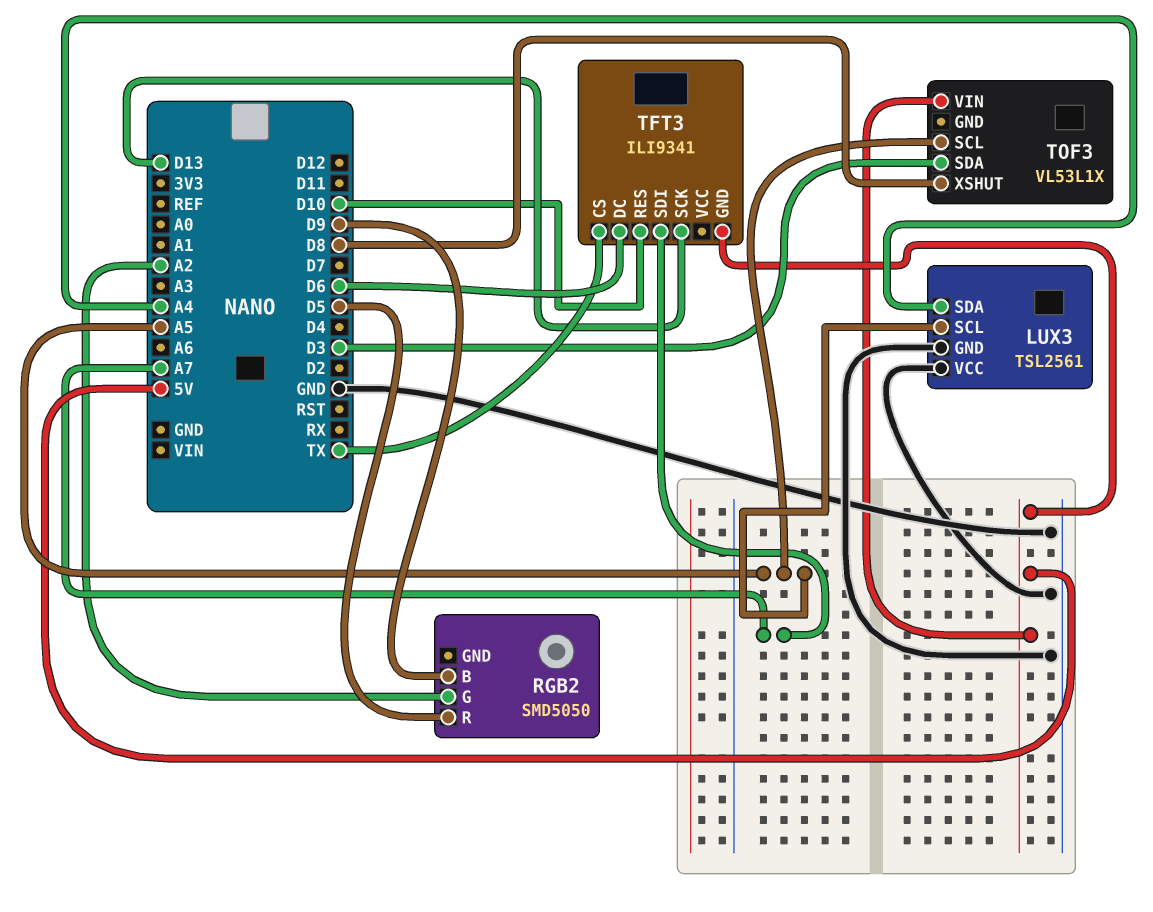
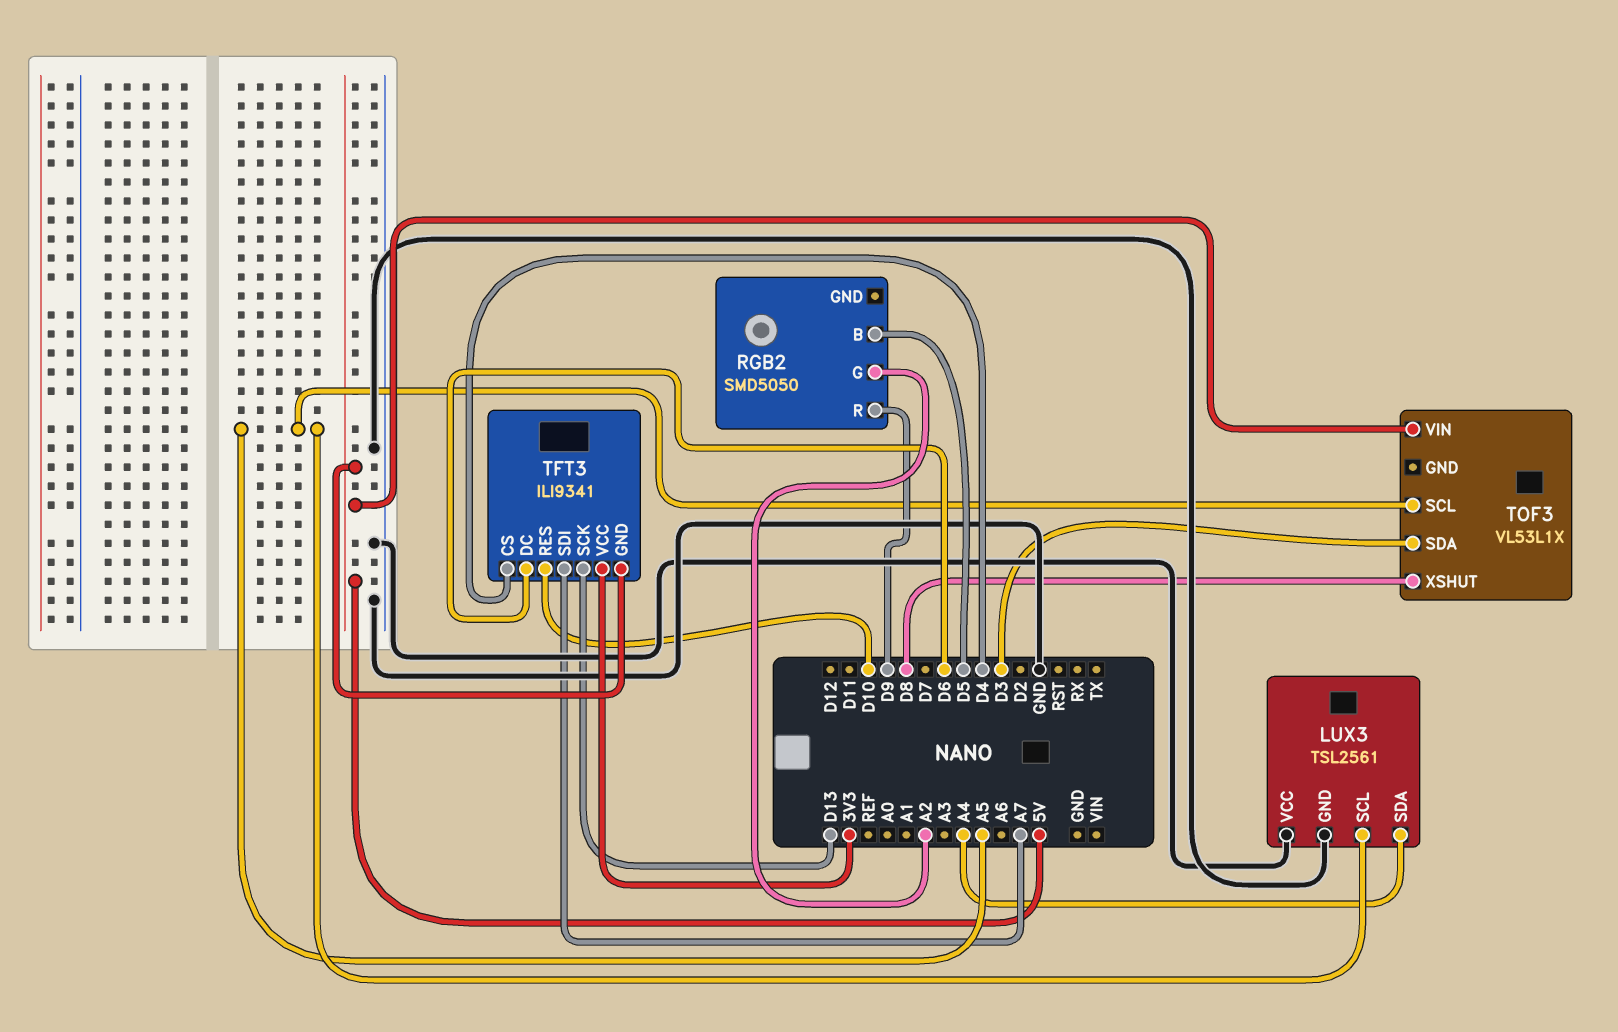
RGB2 pin B: D9 -> D5
RGB2 pin R: D5 -> D9
TFT3 pin CS: TX -> D4
TFT3 pin VCC: none -> 3V3

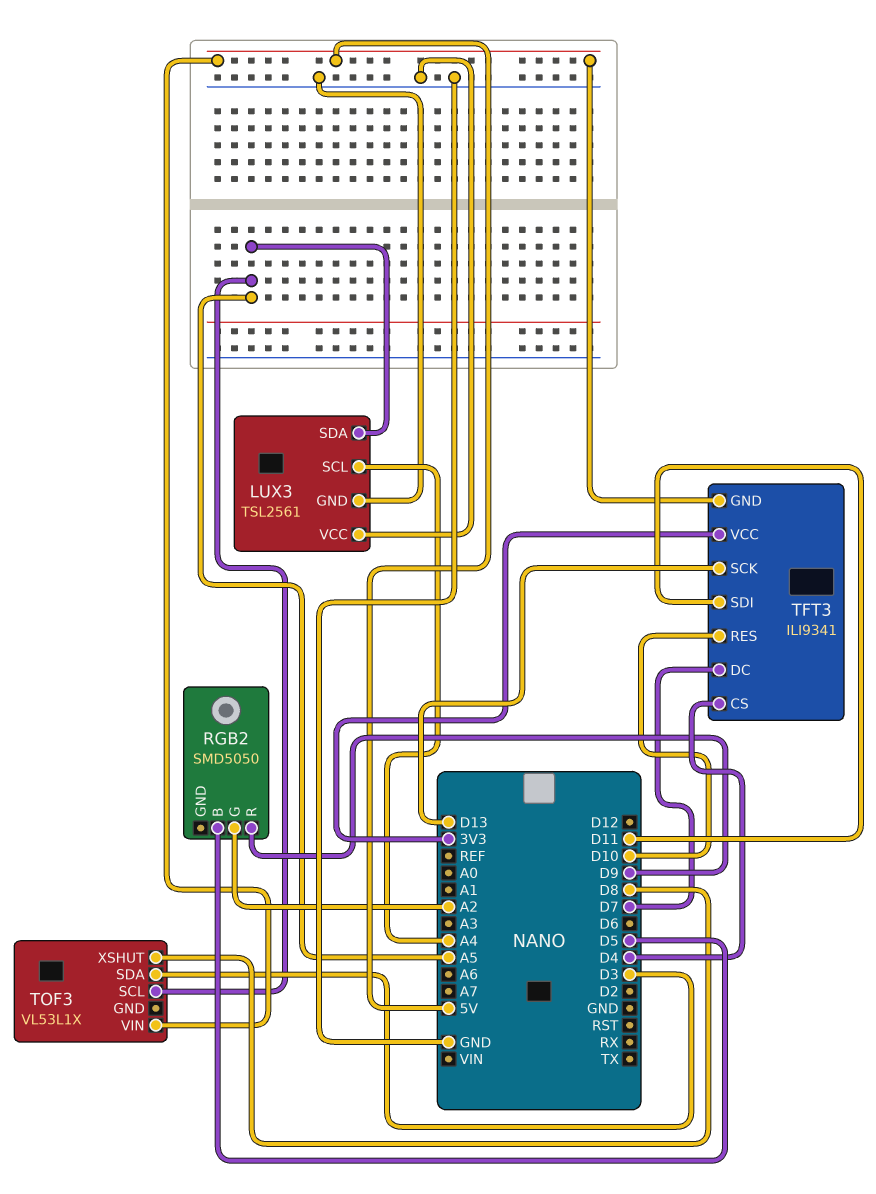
LUX3 pin SCL: A5 -> A4
LUX3 pin SDA: A4 -> A5
TFT3 pin DC: D6 -> D7
TFT3 pin SDI: A7 -> D11

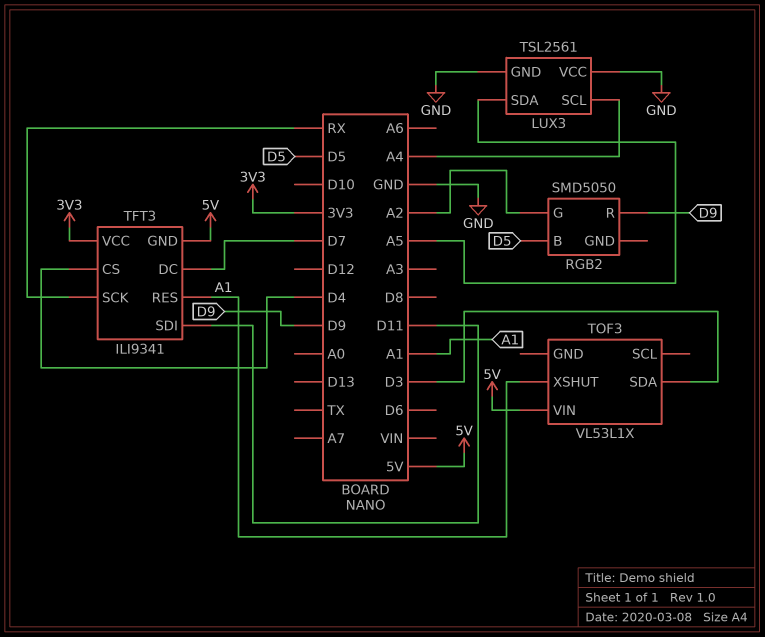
TFT3 pin RES: D10 -> A1
TFT3 pin SCK: D13 -> RX
TOF3 pin SCL: A5 -> none
TOF3 pin XSHUT: D8 -> A1

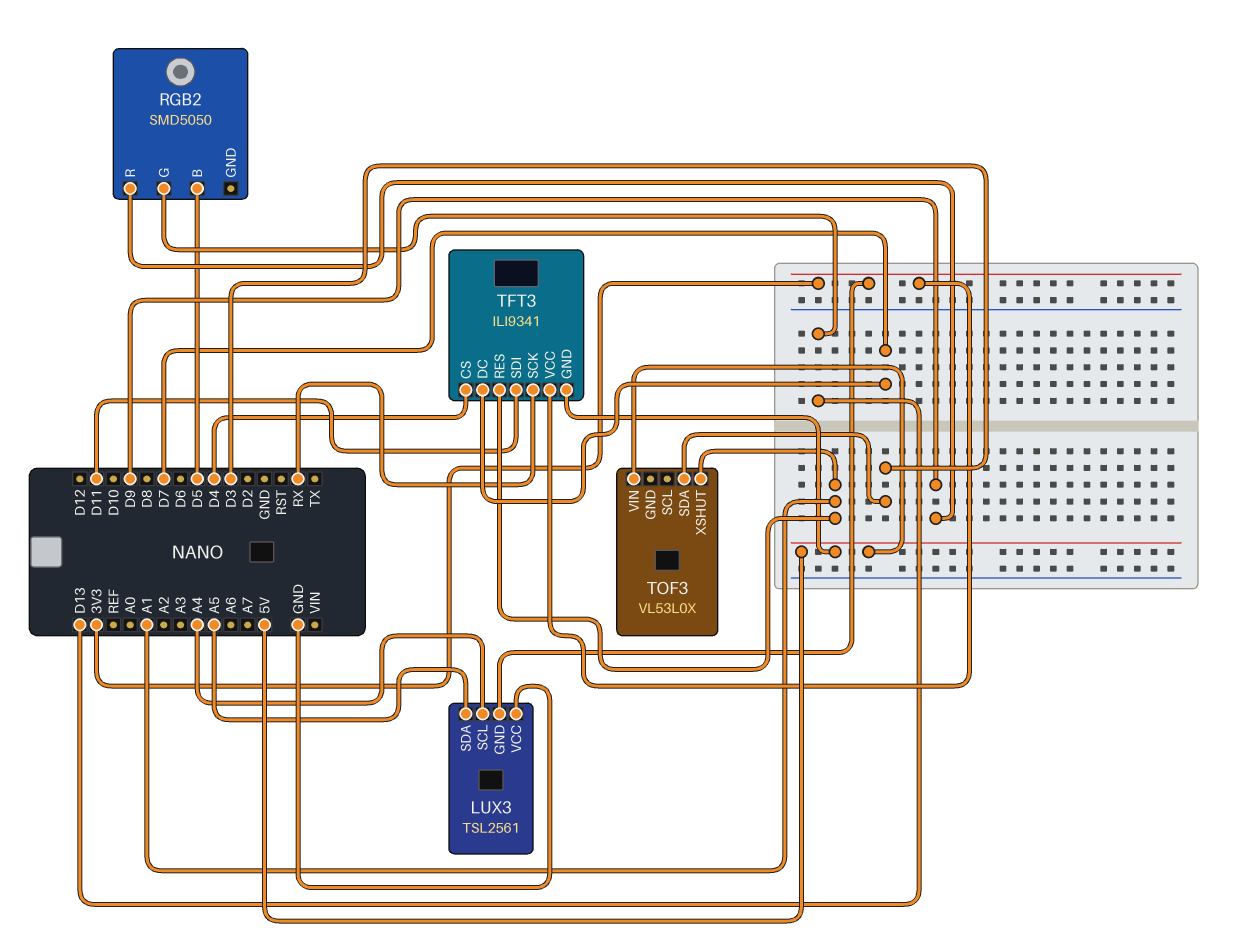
LUX3 pin GND: GND -> 3V3
RGB2 pin G: A2 -> D13
TOF3: VL53L1X -> VL53L0X

